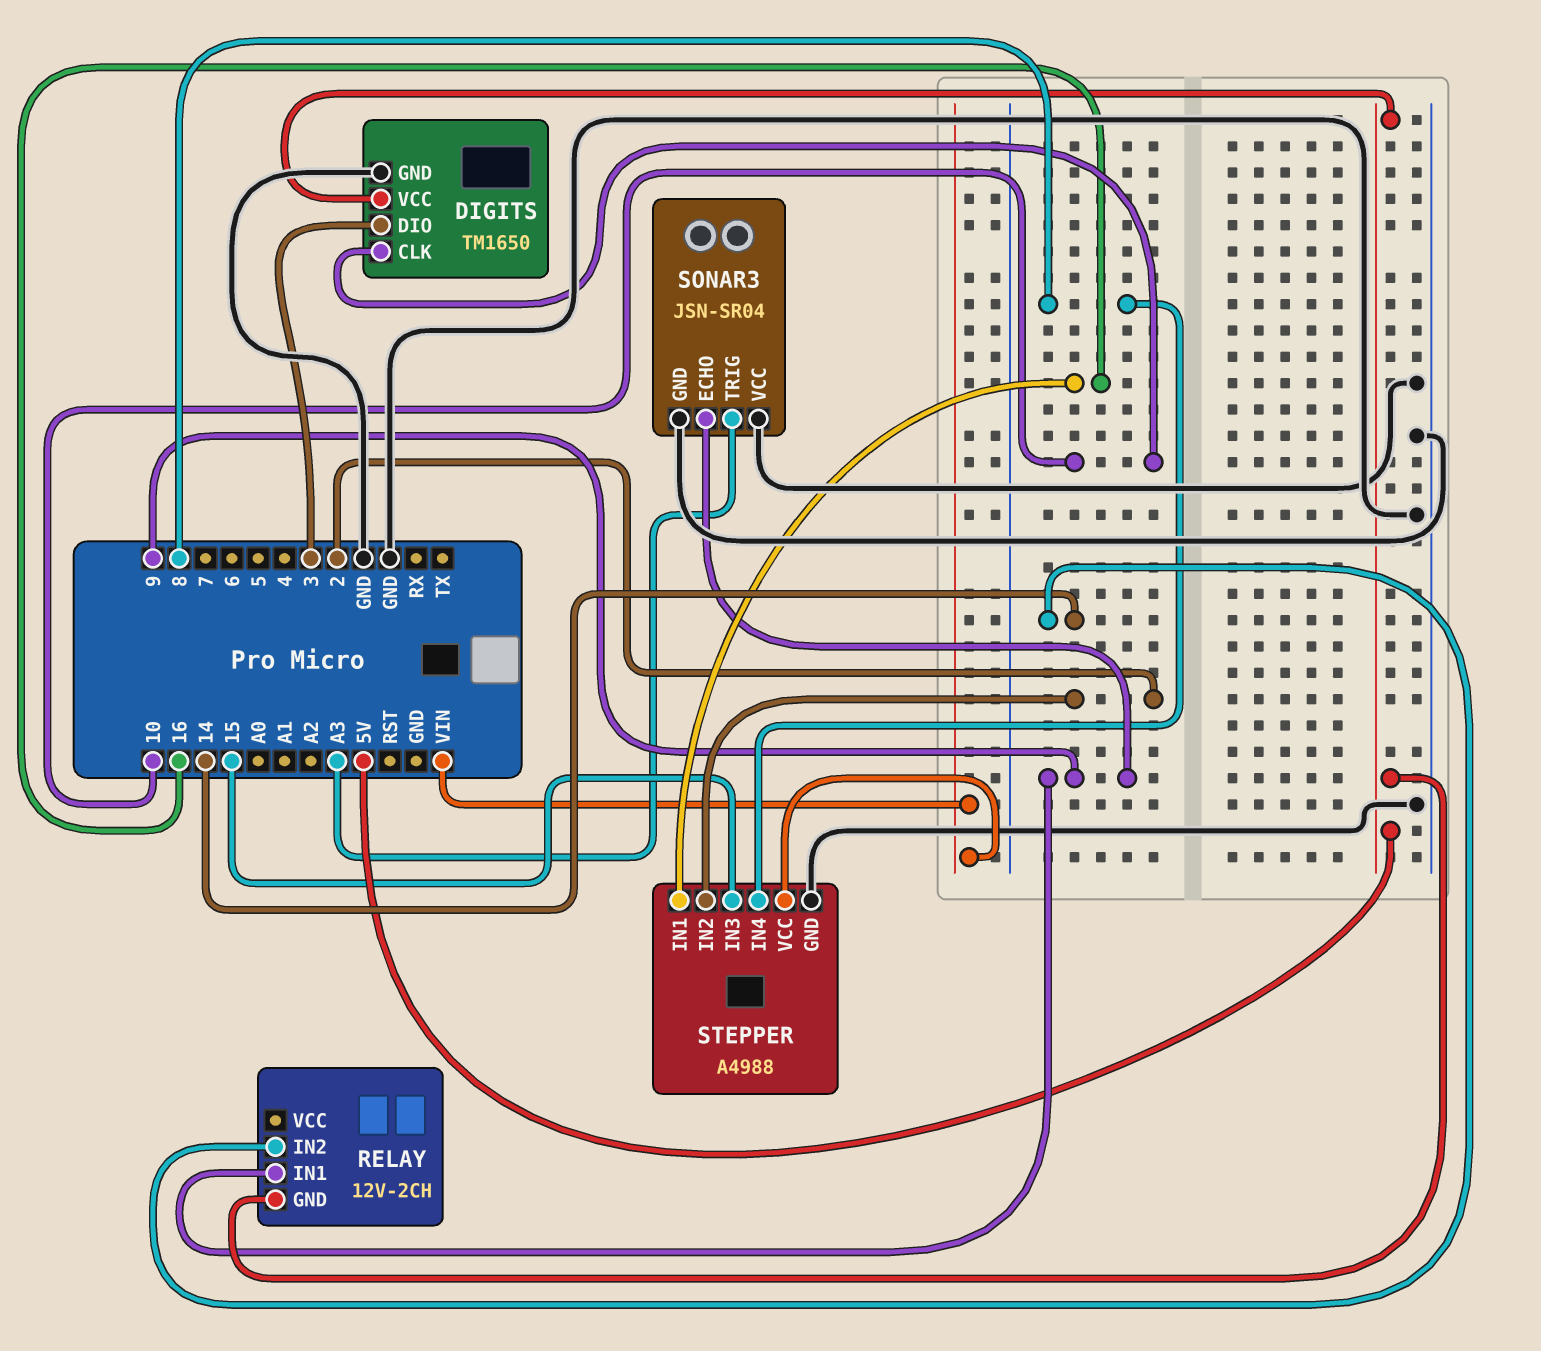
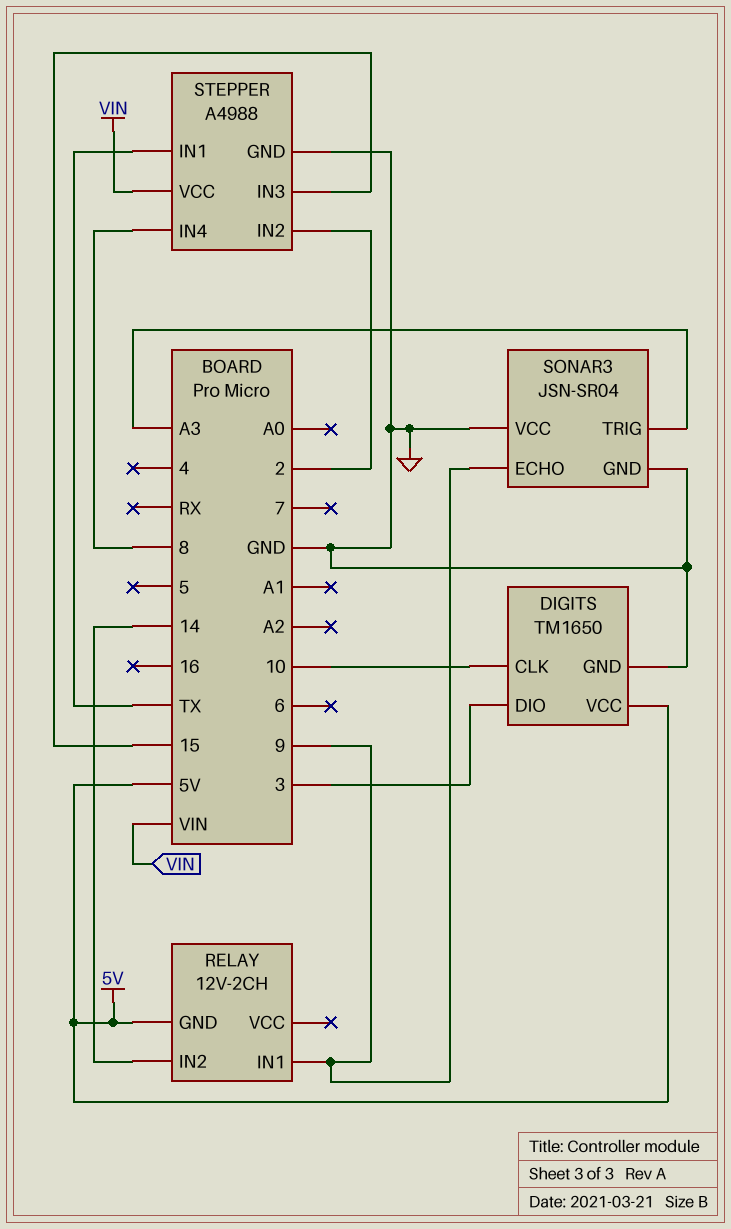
STEPPER pin IN1: 16 -> TX

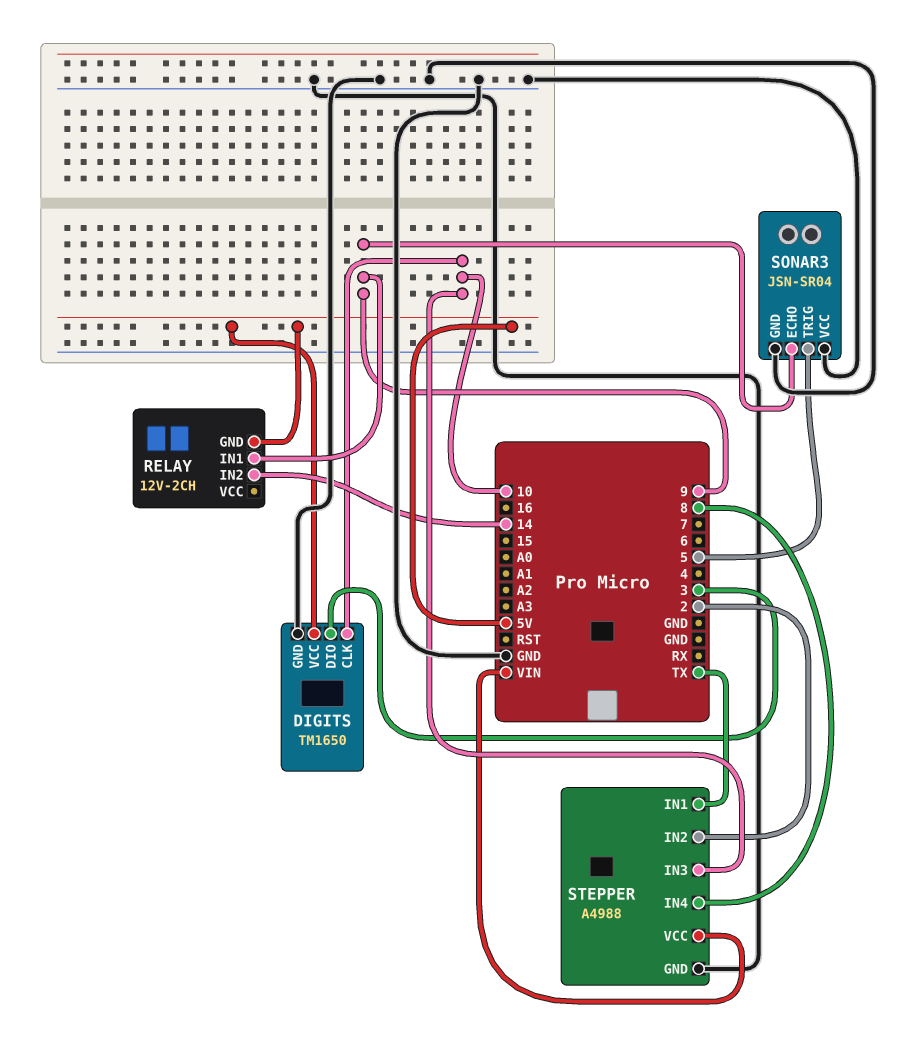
SONAR3 pin TRIG: A3 -> 5
STEPPER pin IN3: 15 -> 10

